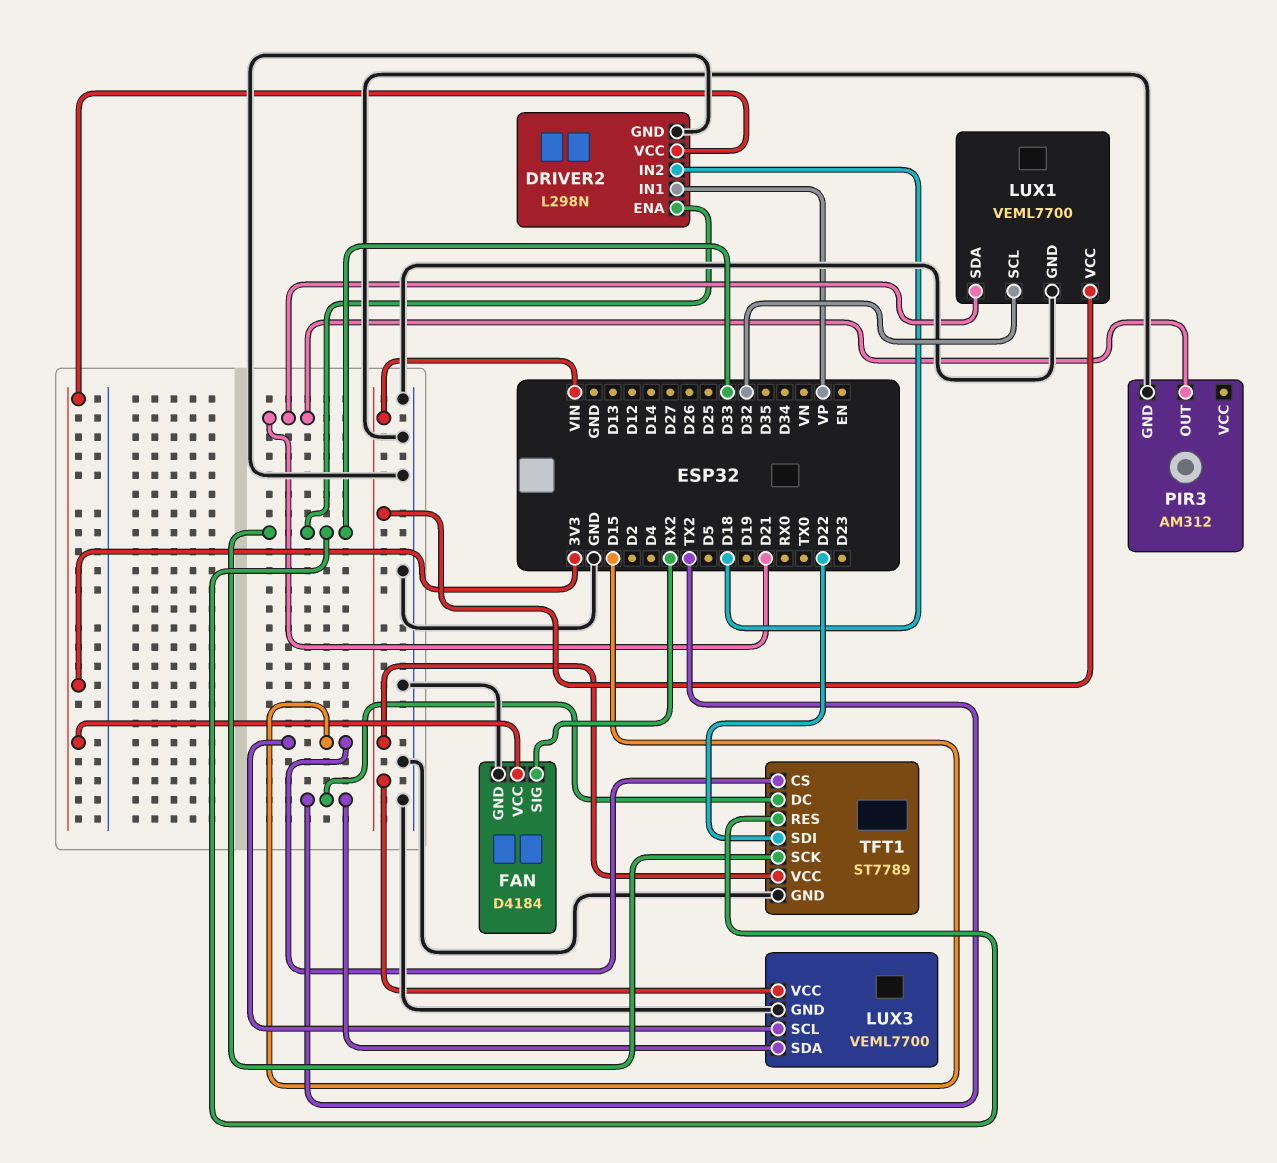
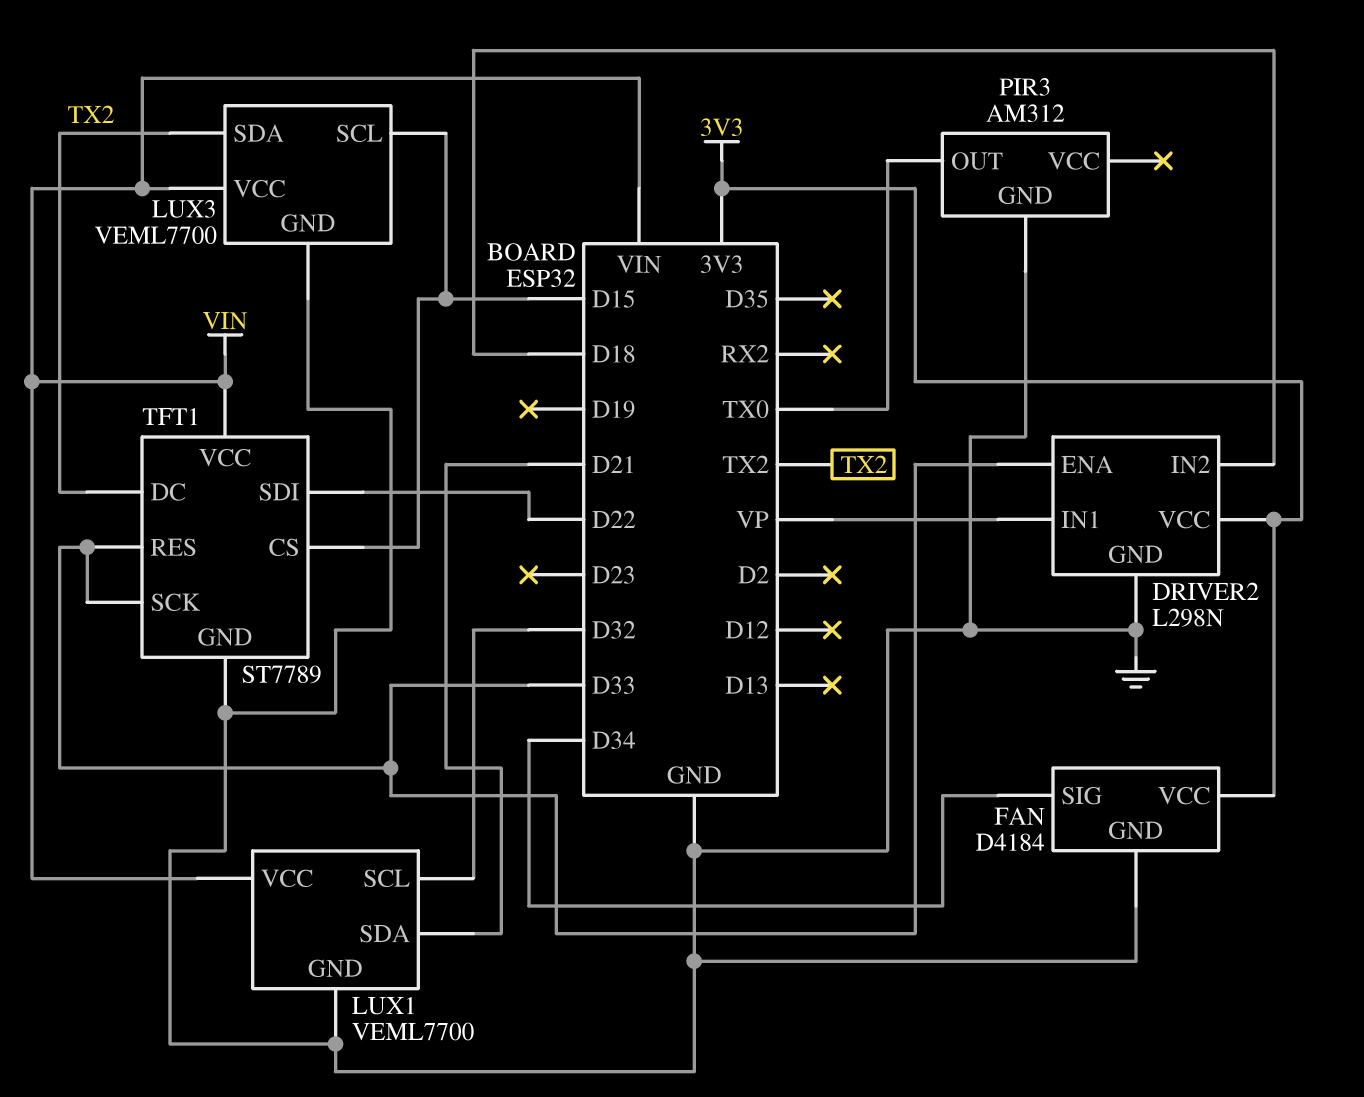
FAN pin SIG: RX2 -> D34
PIR3 pin OUT: D21 -> TX0

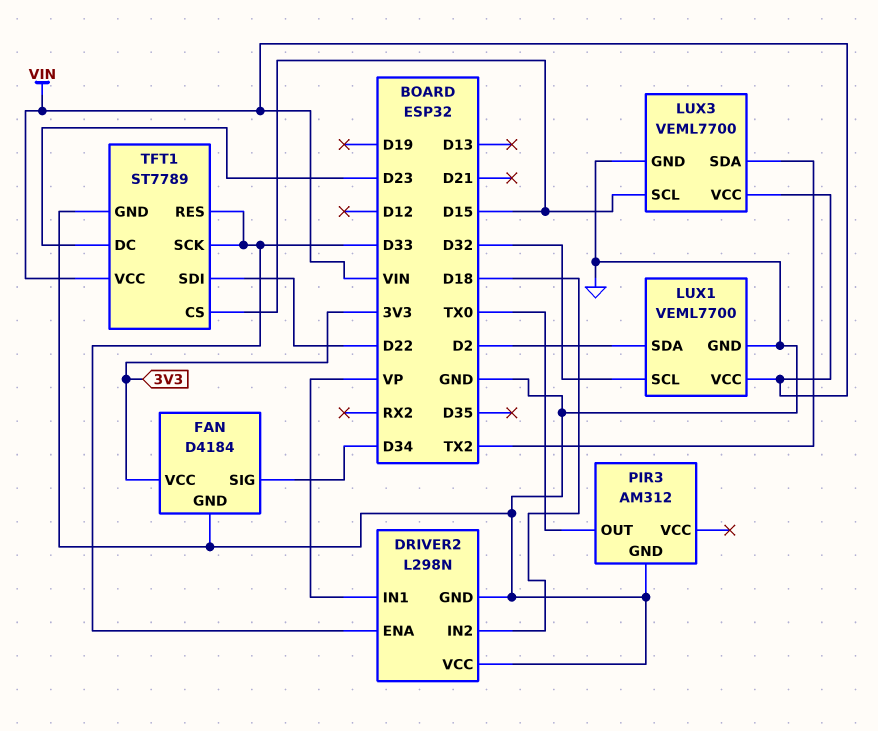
DRIVER2 pin VCC: 3V3 -> GND
LUX1 pin SDA: D21 -> D2
TFT1 pin DC: TX2 -> D23

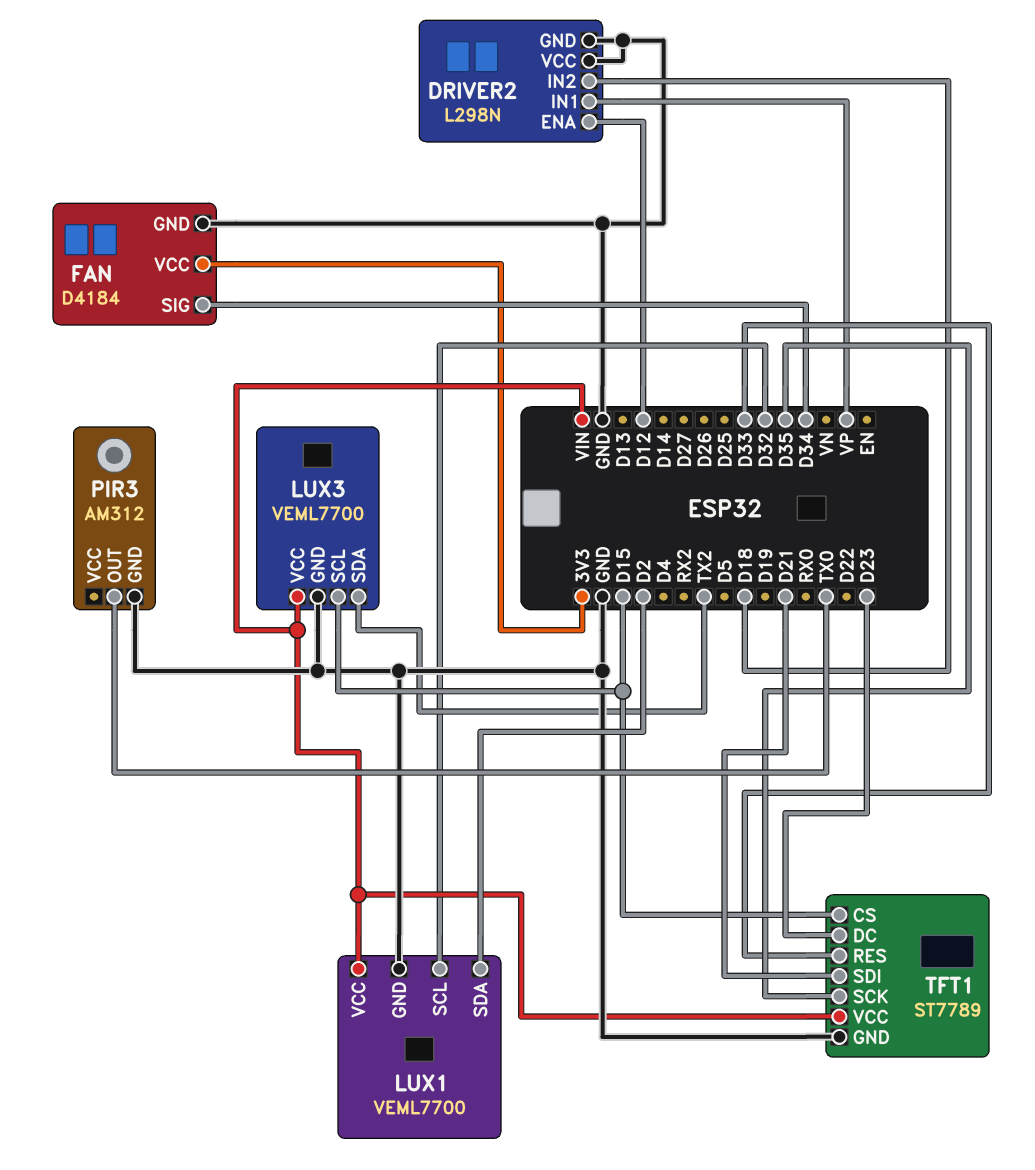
DRIVER2 pin ENA: D33 -> D12
TFT1 pin SCK: D33 -> D35
TFT1 pin SDI: D22 -> D21

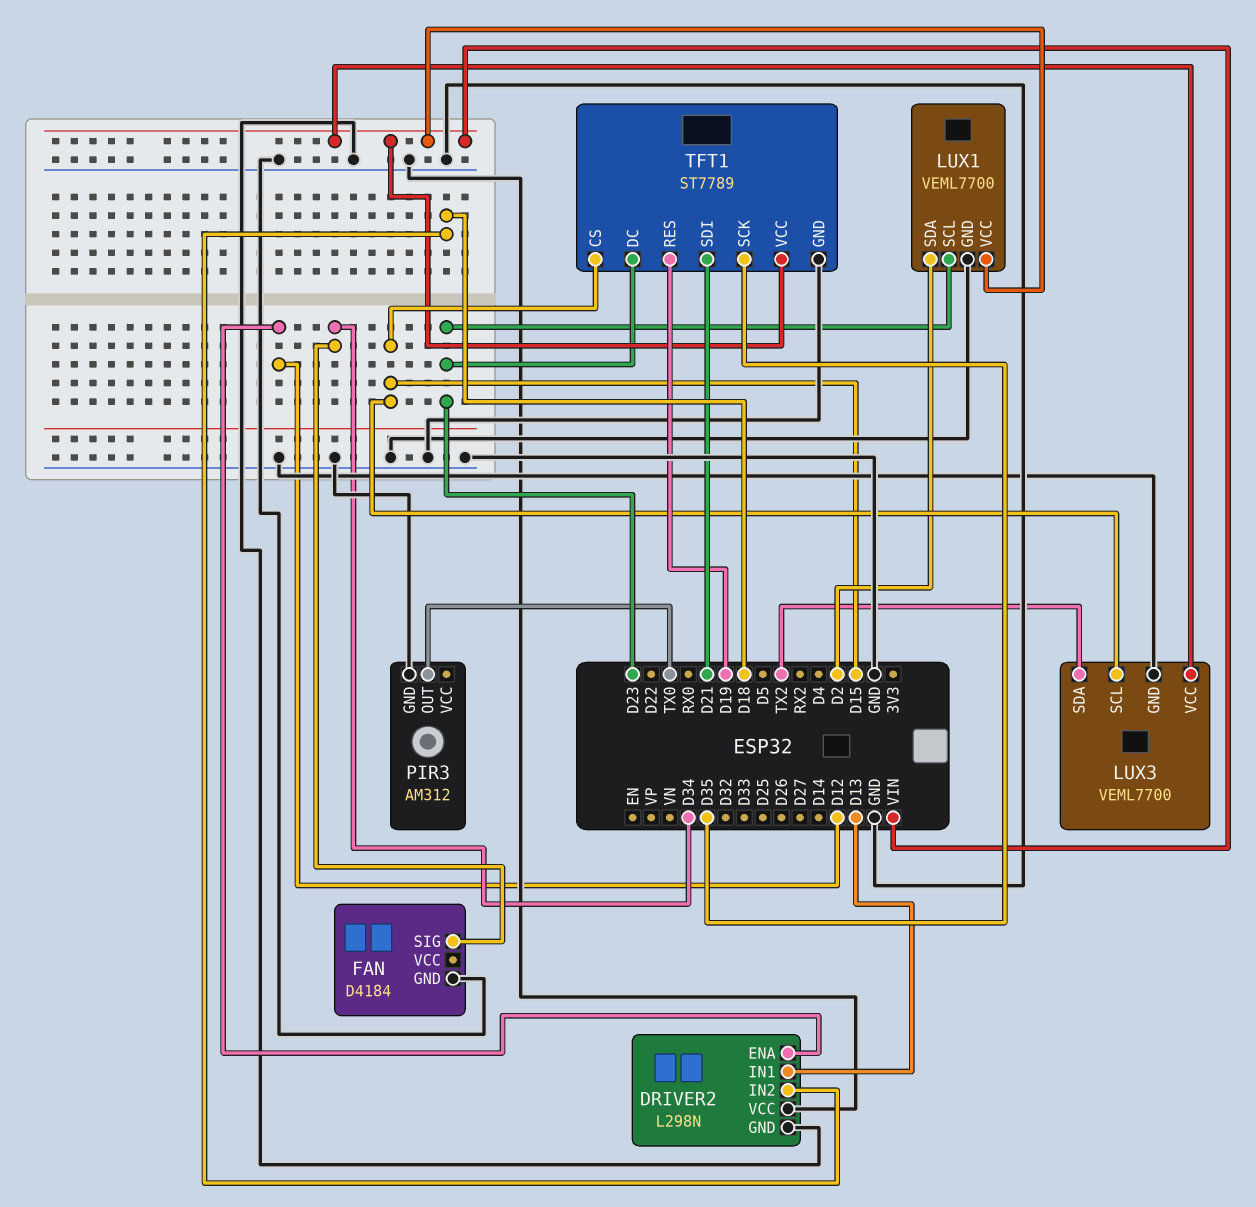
DRIVER2 pin IN1: VP -> D13
FAN pin VCC: 3V3 -> none
LUX1 pin SCL: D32 -> D23
TFT1 pin RES: D33 -> D19

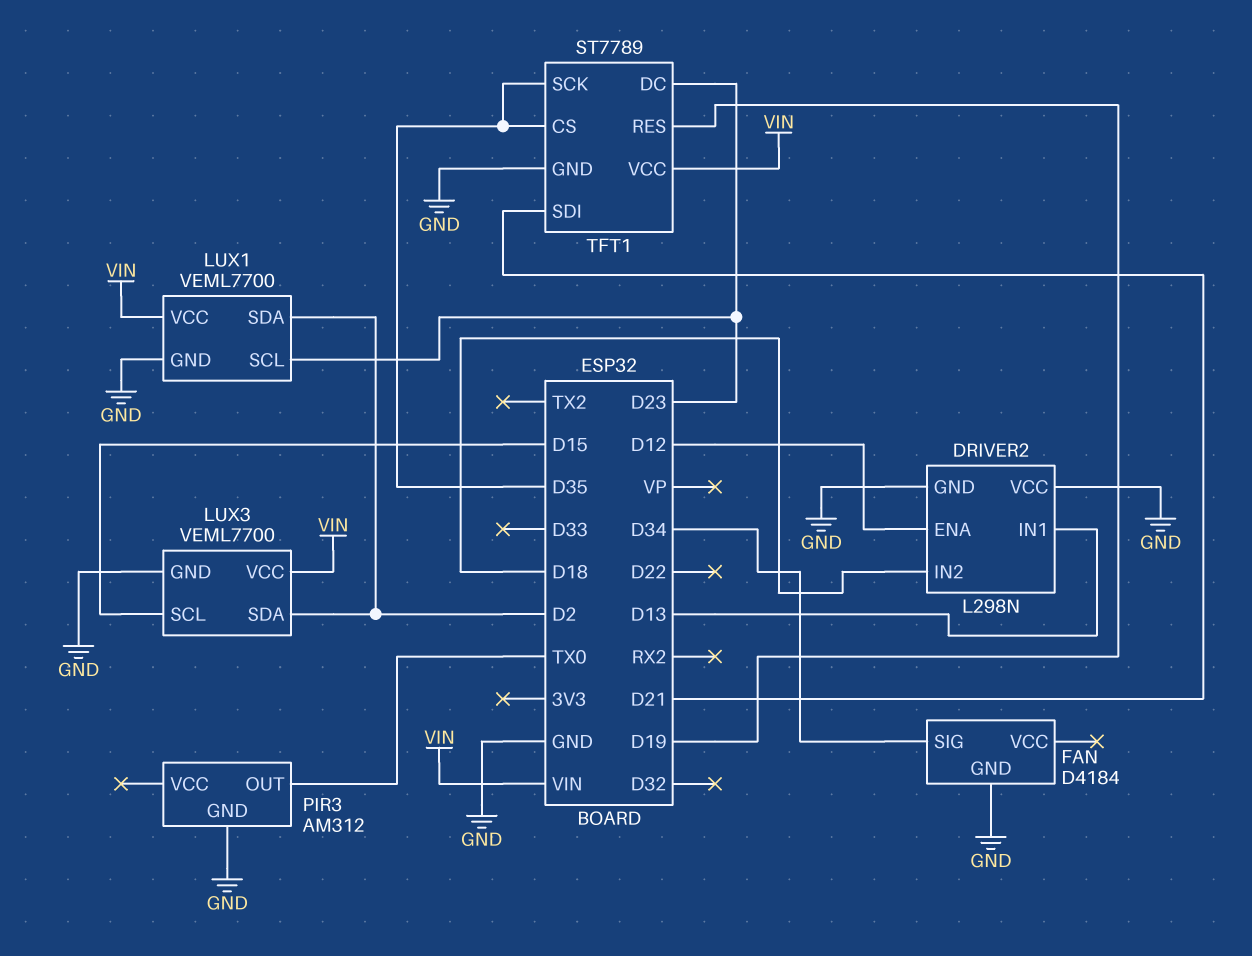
LUX3 pin SDA: TX2 -> D2
TFT1 pin CS: D15 -> D35

